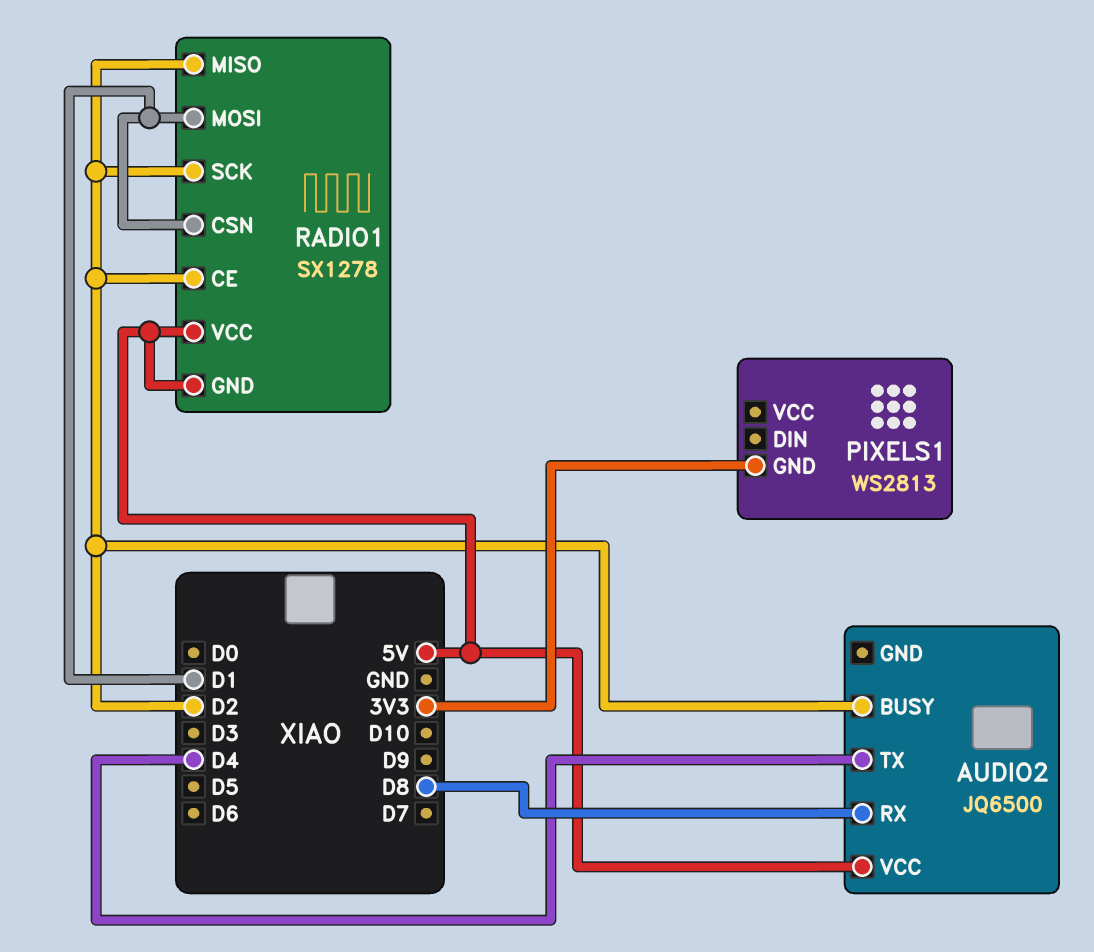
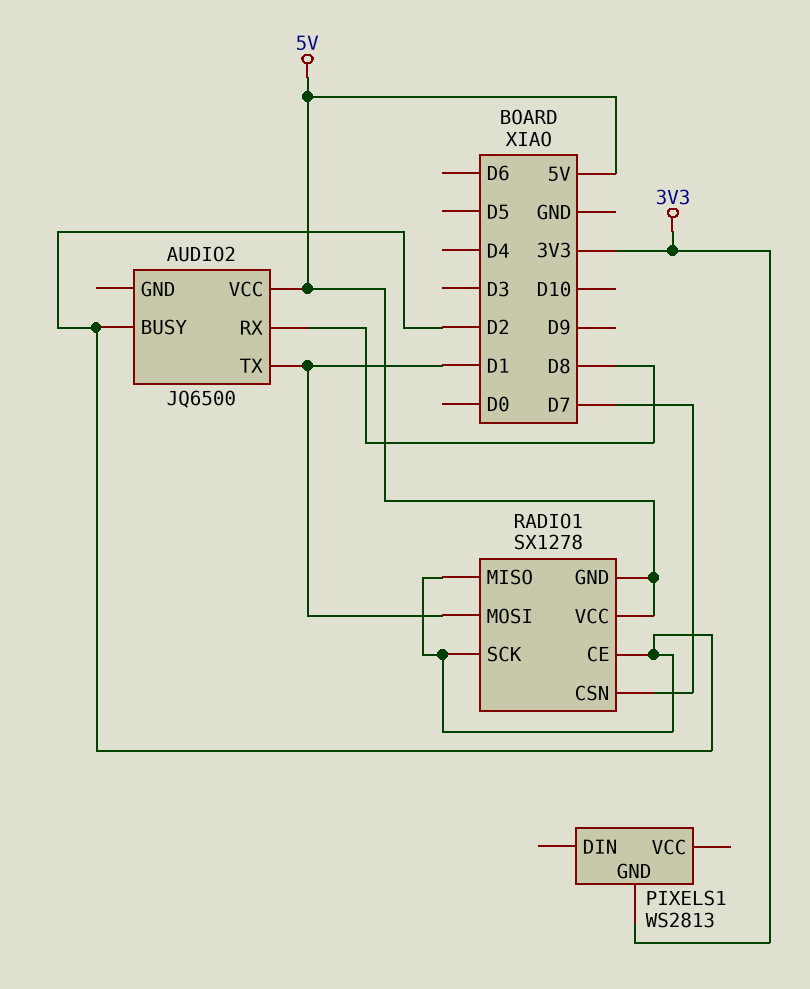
AUDIO2 pin TX: D4 -> D1
RADIO1 pin CSN: D1 -> D7

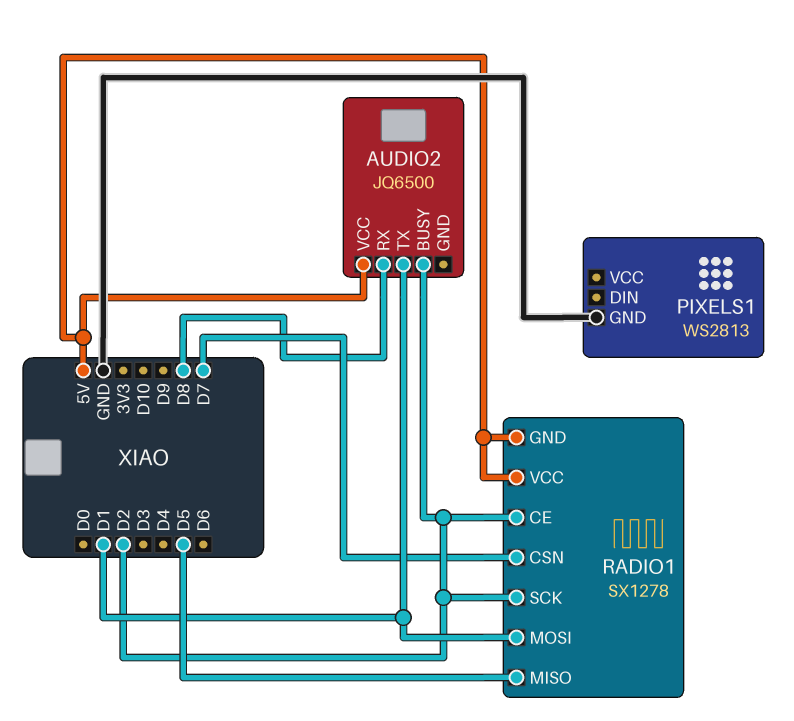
PIXELS1 pin GND: 3V3 -> GND
RADIO1 pin MISO: D2 -> D5

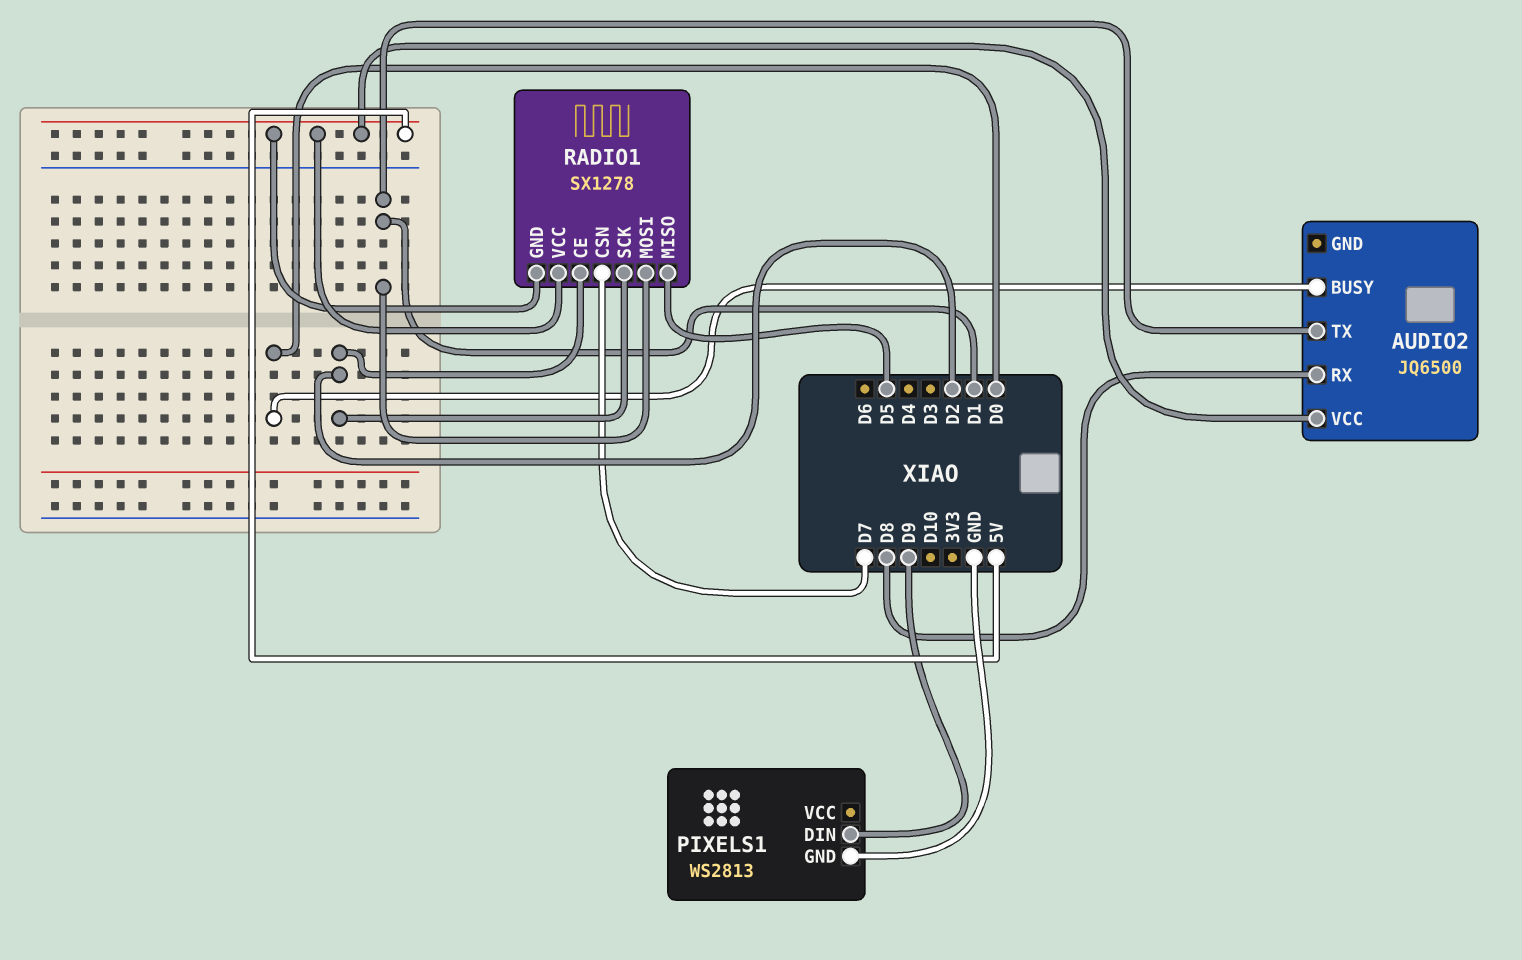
AUDIO2 pin BUSY: D2 -> D0
PIXELS1 pin DIN: none -> D9

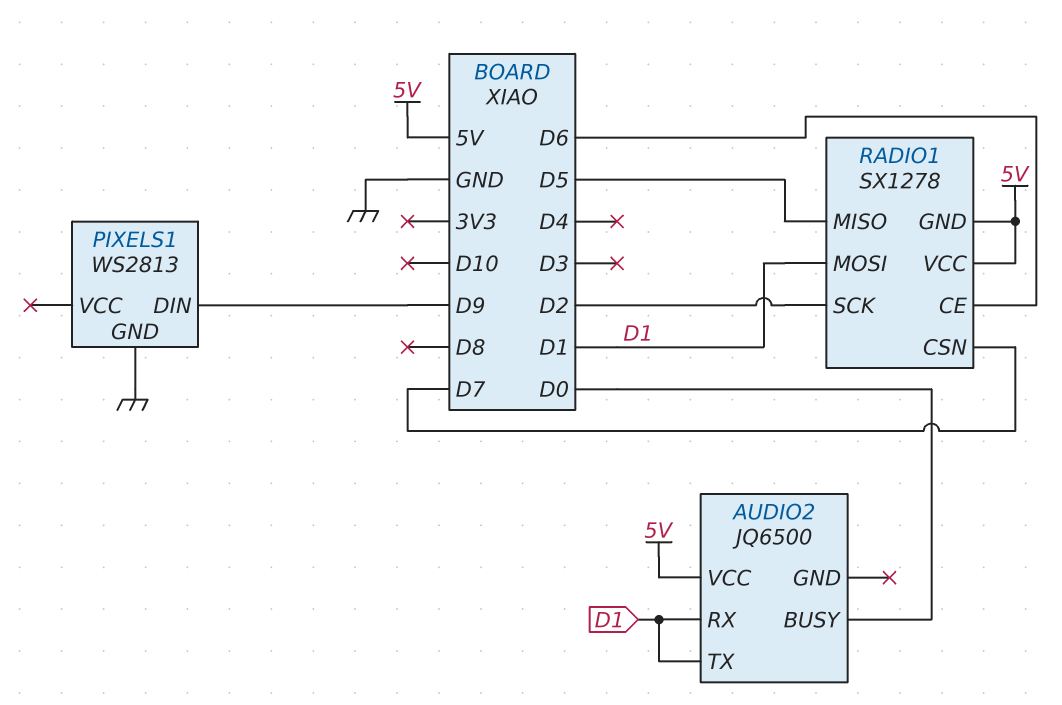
AUDIO2 pin RX: D8 -> D1
RADIO1 pin CE: D2 -> D6

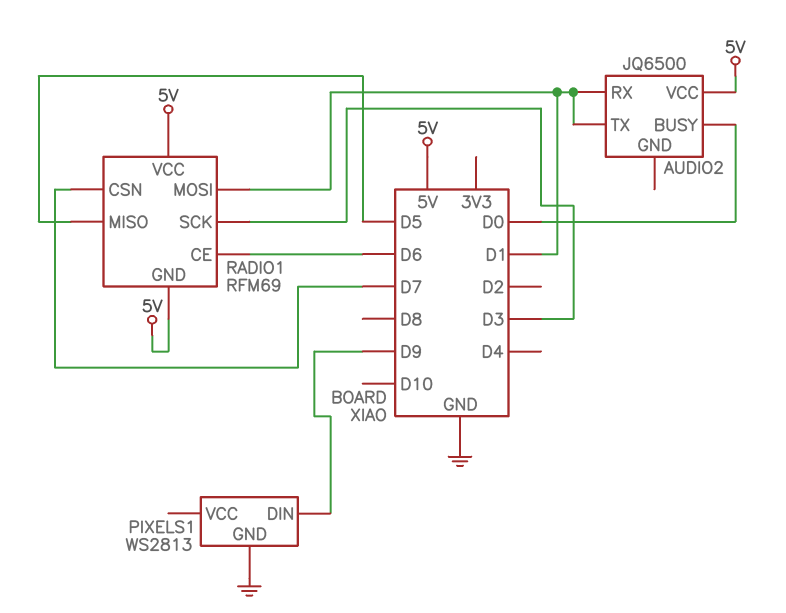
RADIO1: SX1278 -> RFM69
RADIO1 pin SCK: D2 -> D3

